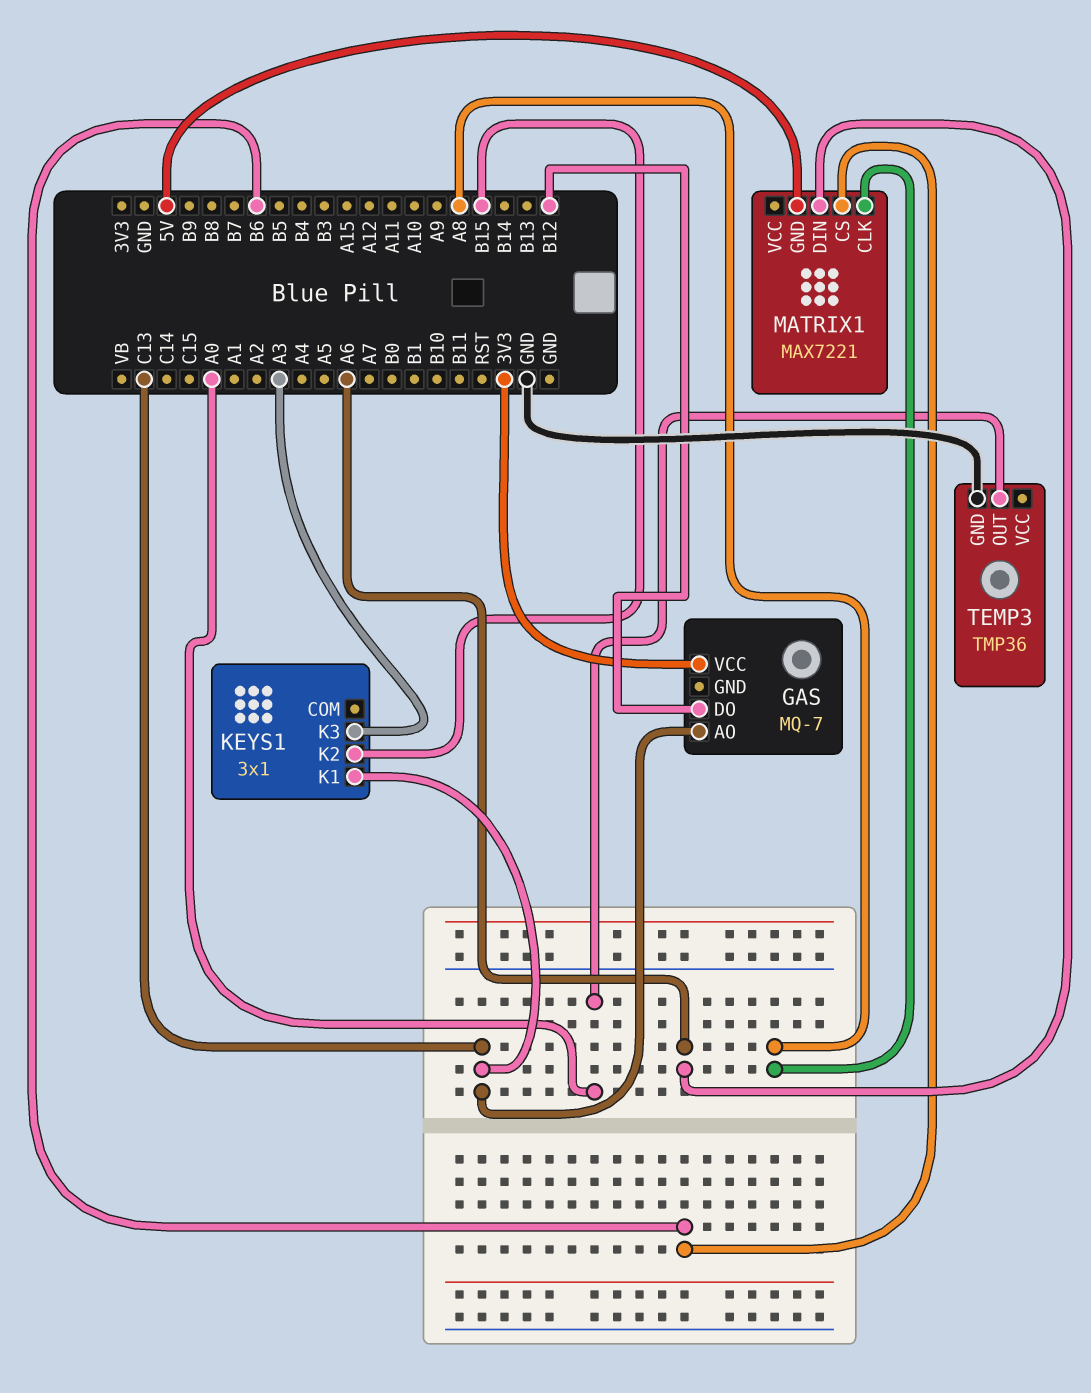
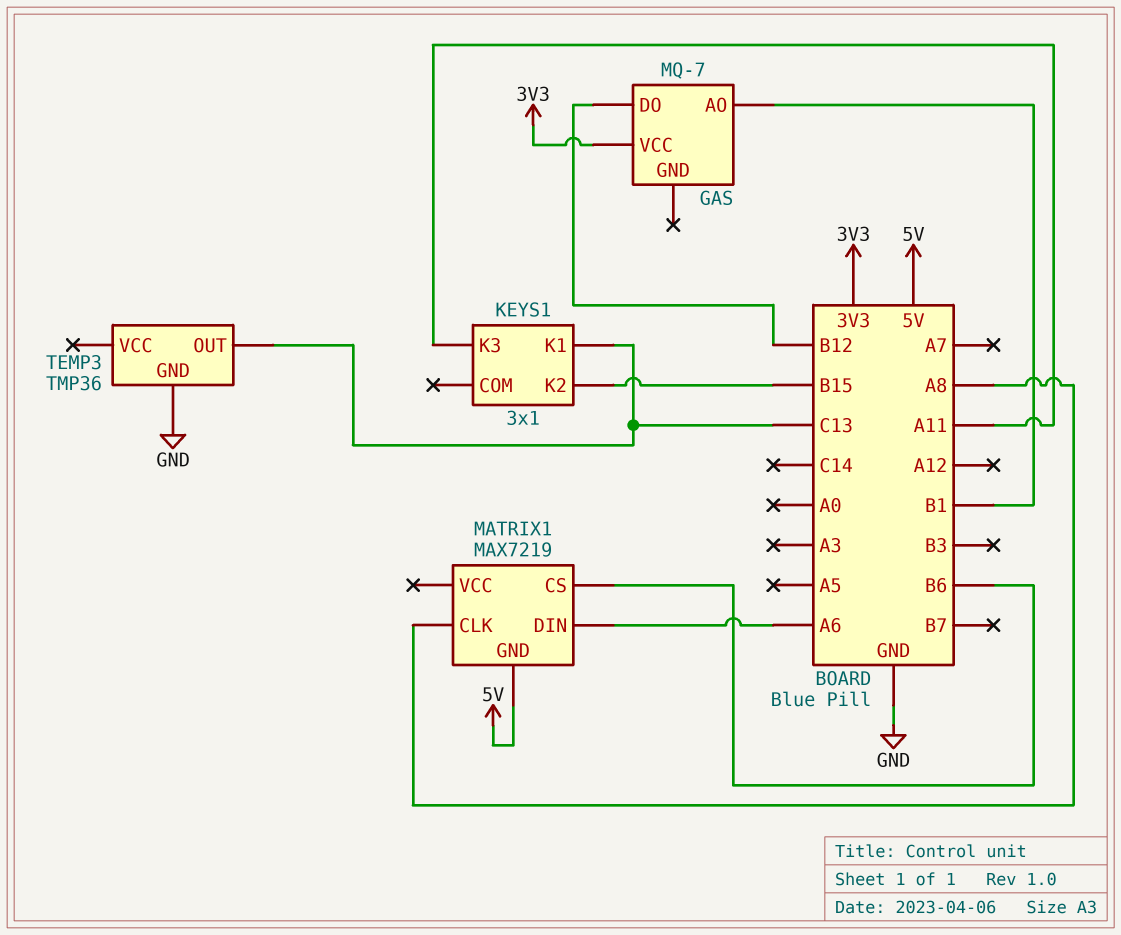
GAS pin AO: C13 -> B1
KEYS1 pin K3: A3 -> A11
MATRIX1: MAX7221 -> MAX7219
TEMP3 pin OUT: A0 -> C13

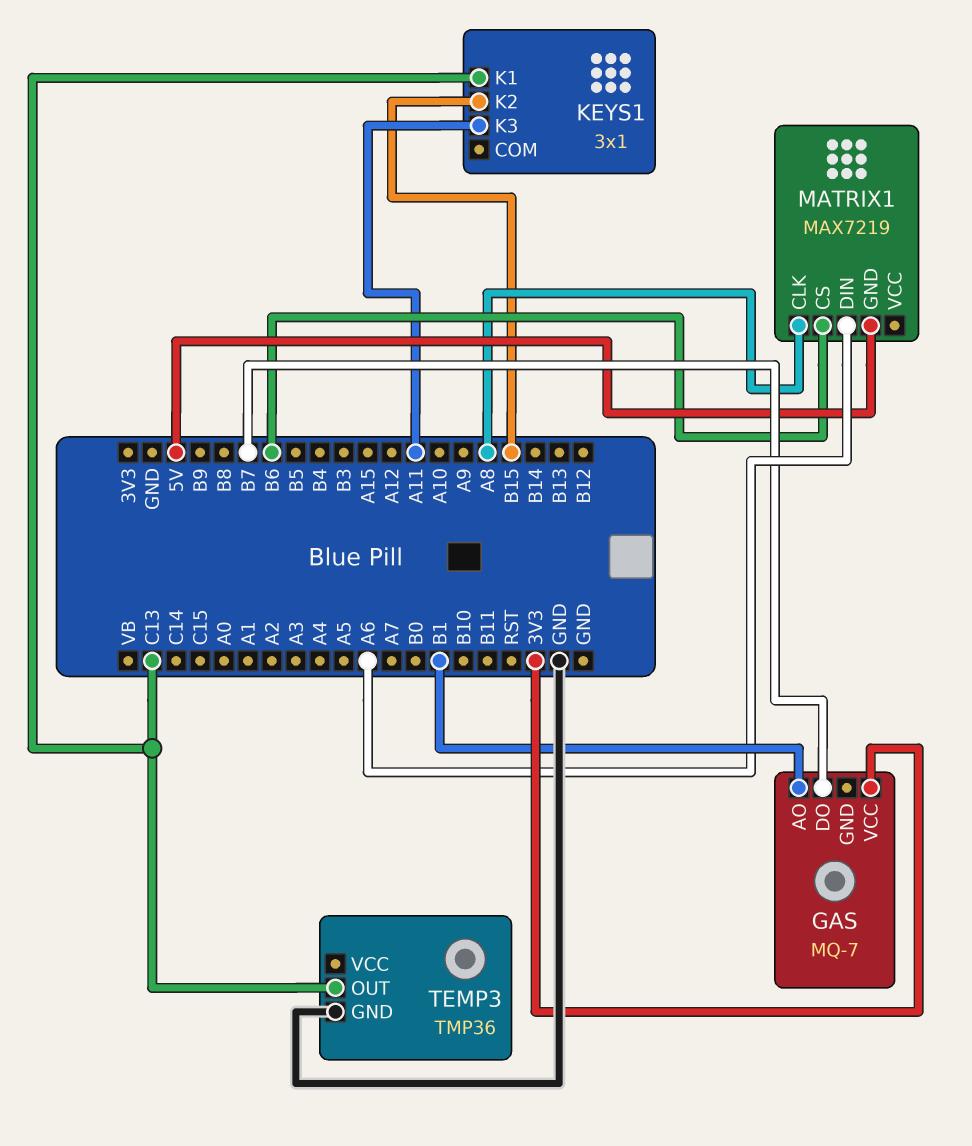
GAS pin DO: B12 -> B7

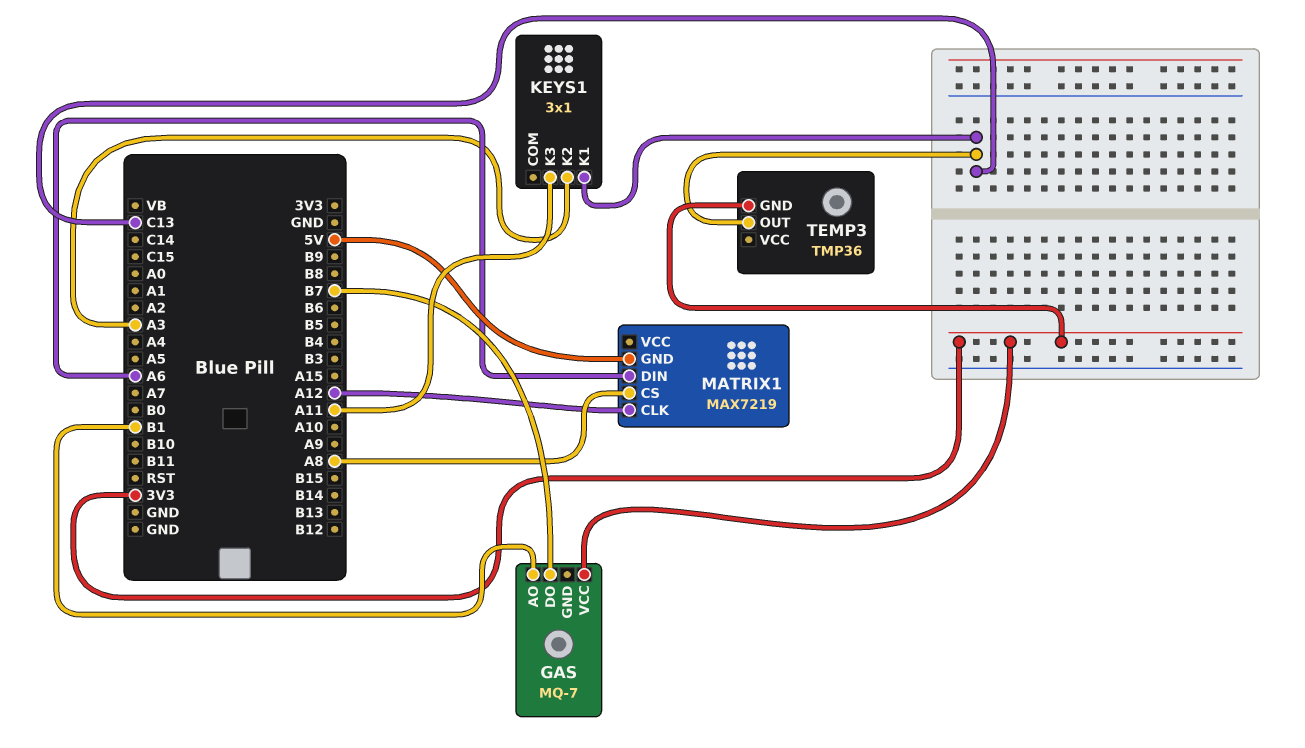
KEYS1 pin K2: B15 -> A3
MATRIX1 pin CLK: A8 -> A12
MATRIX1 pin CS: B6 -> A8
TEMP3 pin GND: GND -> 3V3

